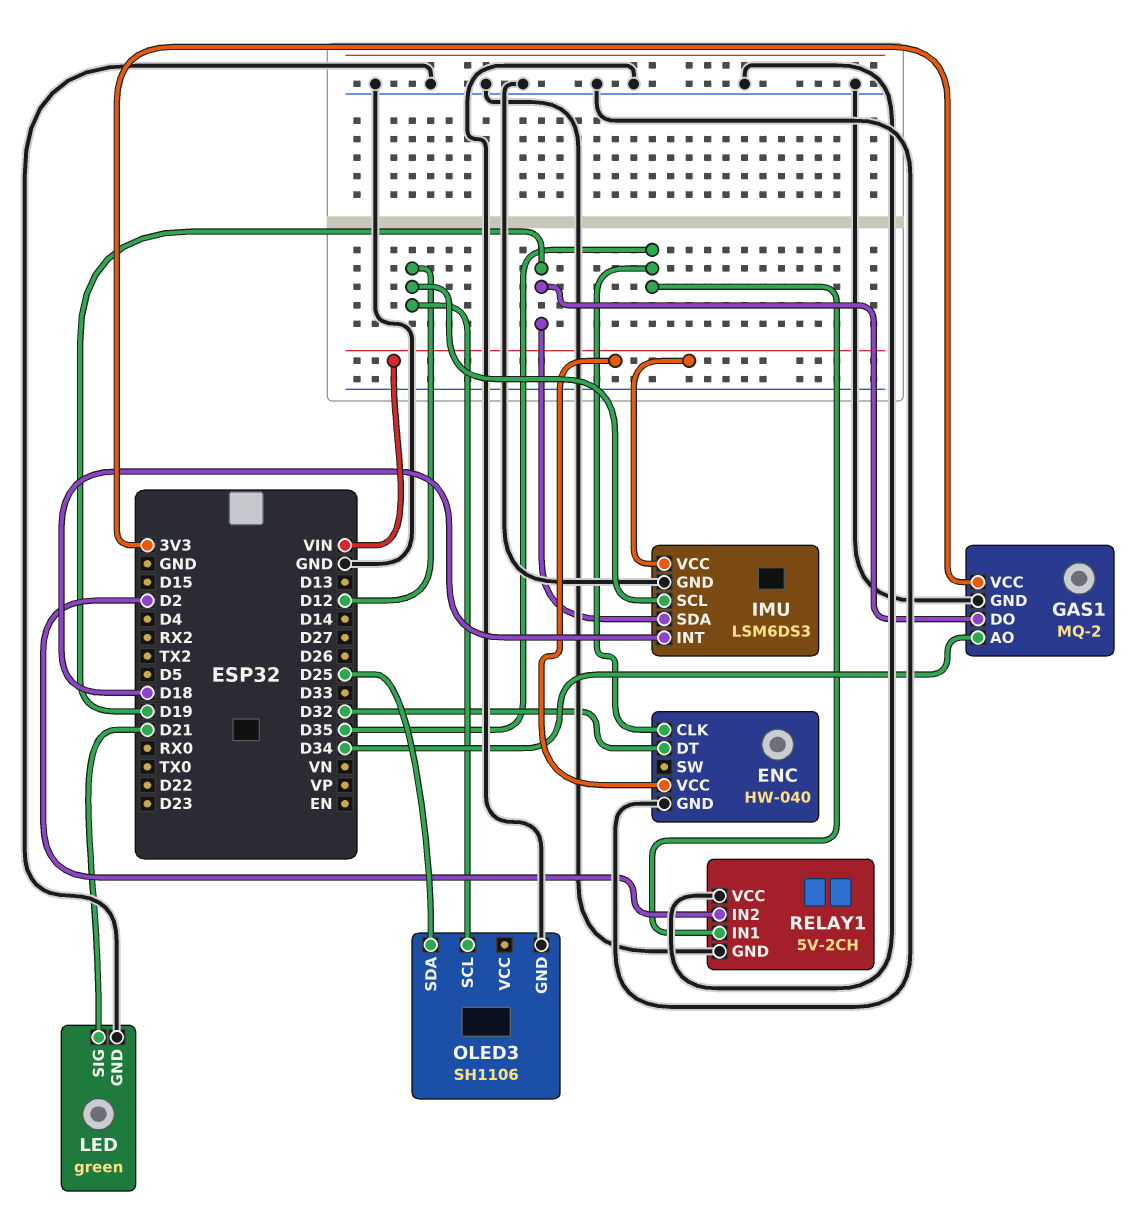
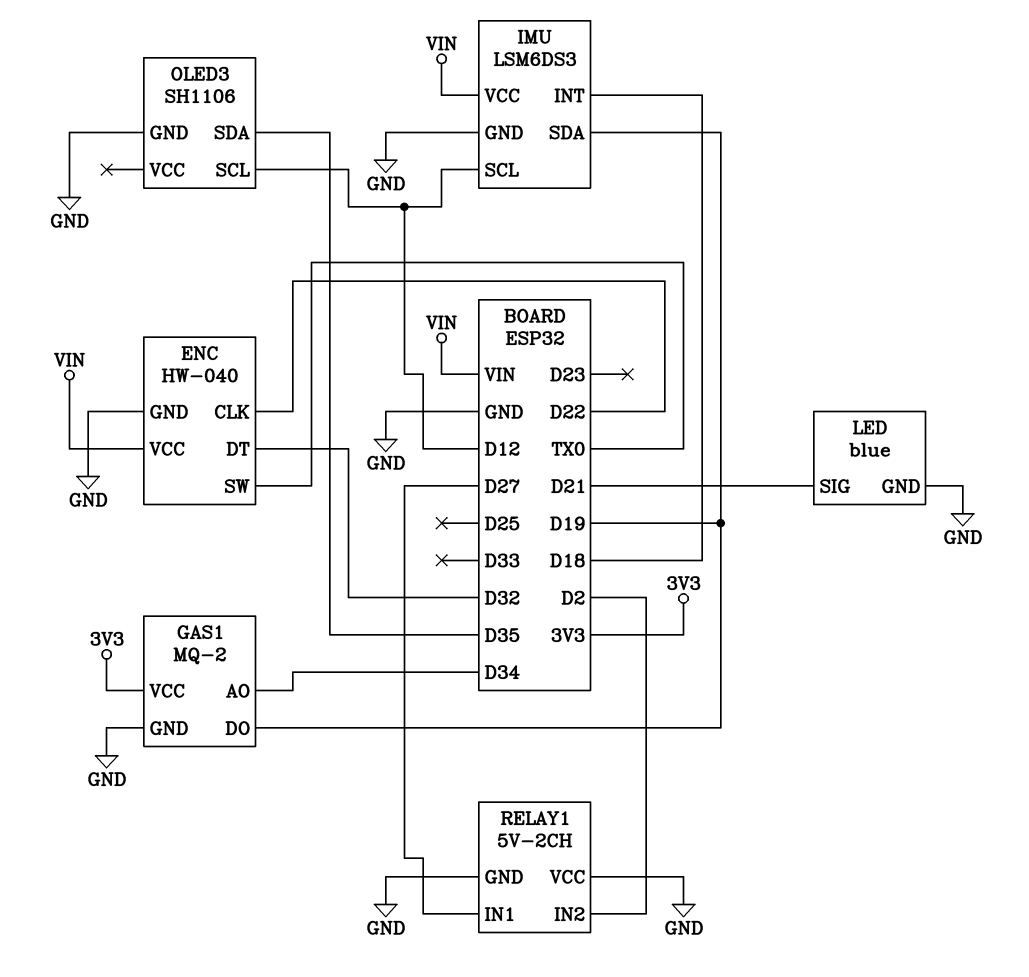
ENC pin CLK: D35 -> D22
ENC pin SW: none -> TX0
LED: green -> blue
OLED3 pin SDA: D25 -> D35
RELAY1 pin IN1: D35 -> D27

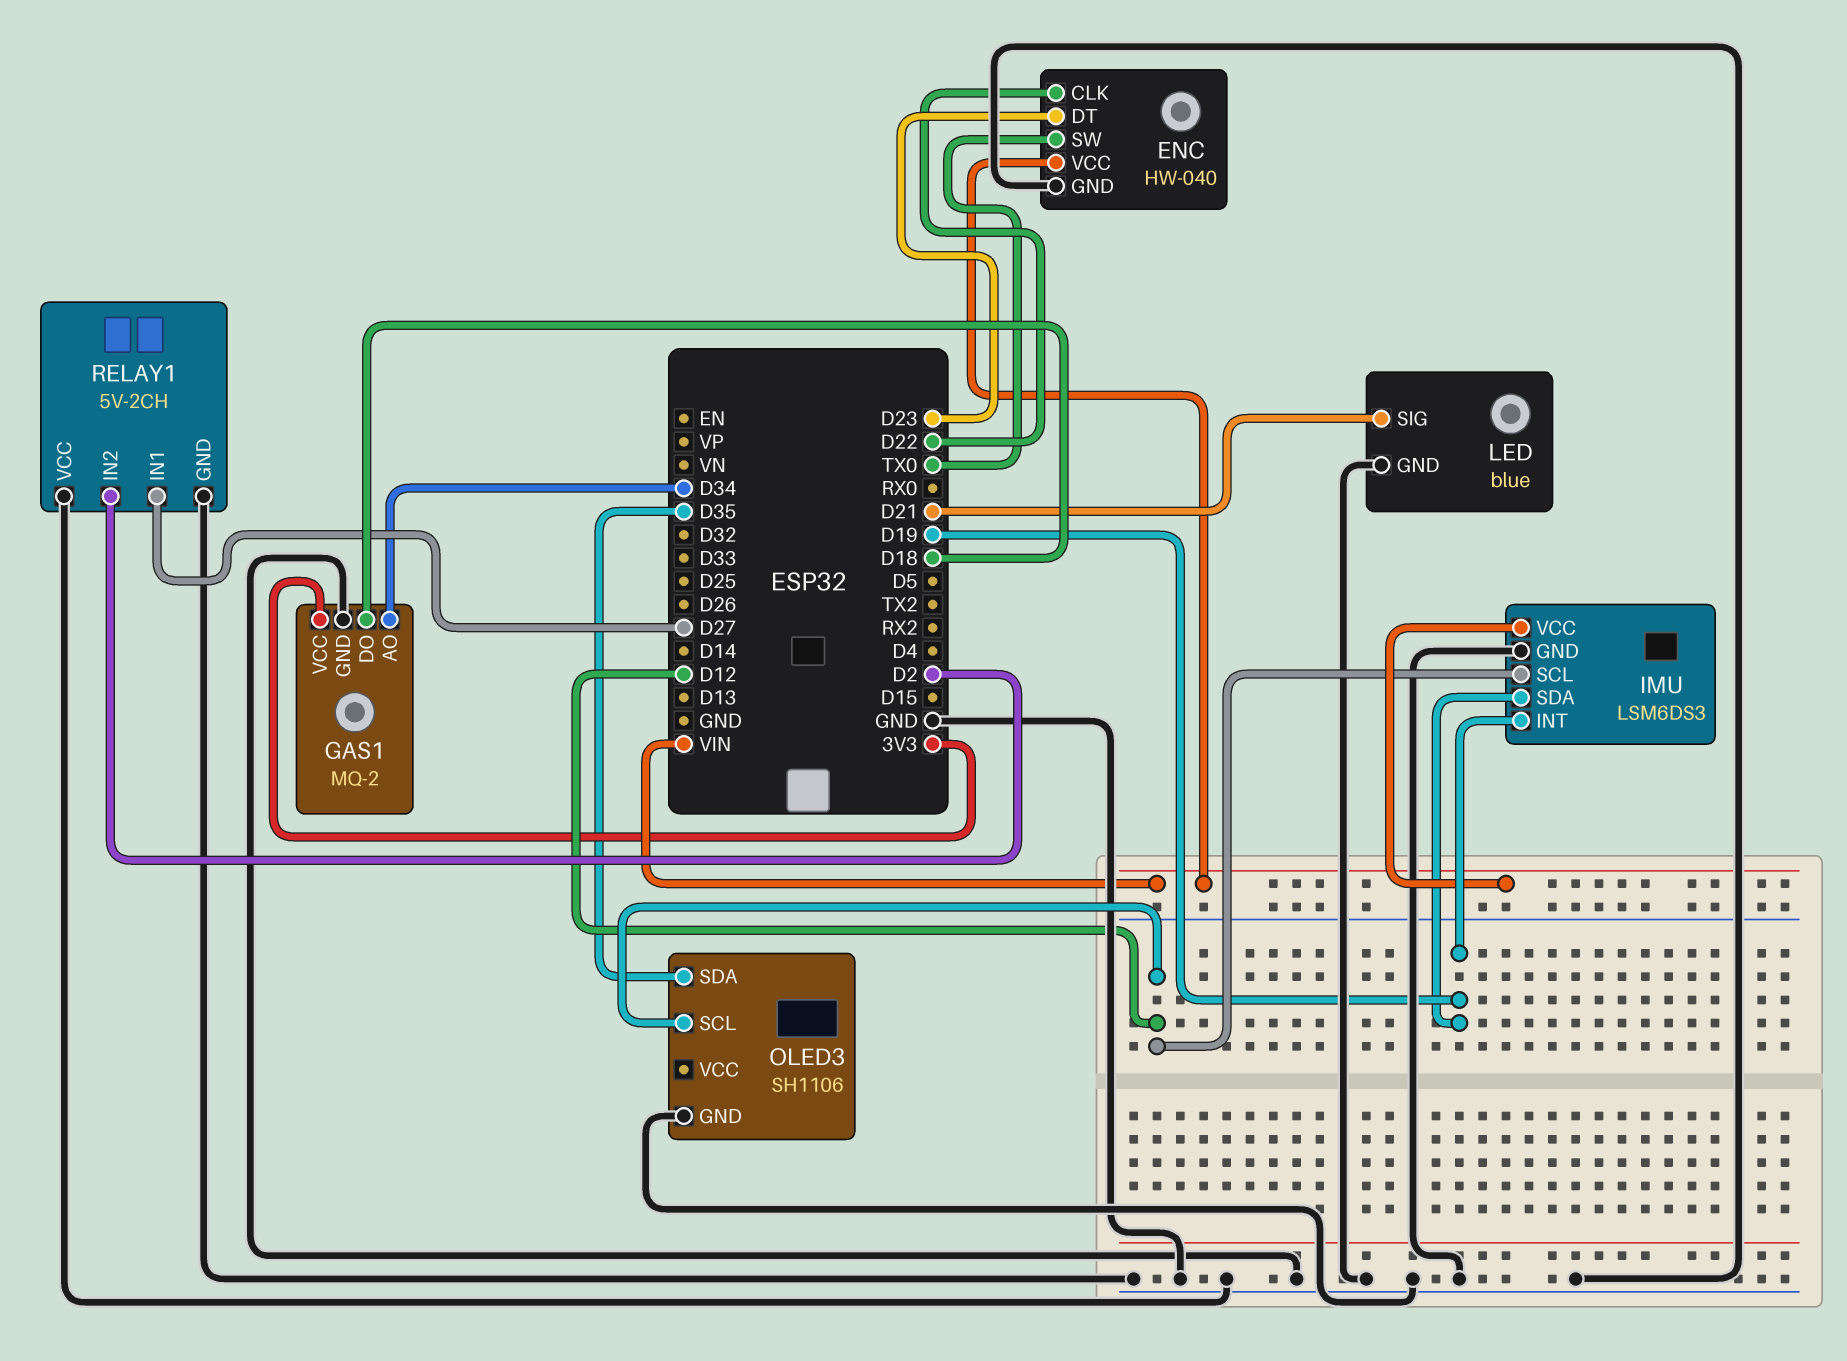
ENC pin DT: D32 -> D23
GAS1 pin DO: D19 -> D18
IMU pin INT: D18 -> D19

